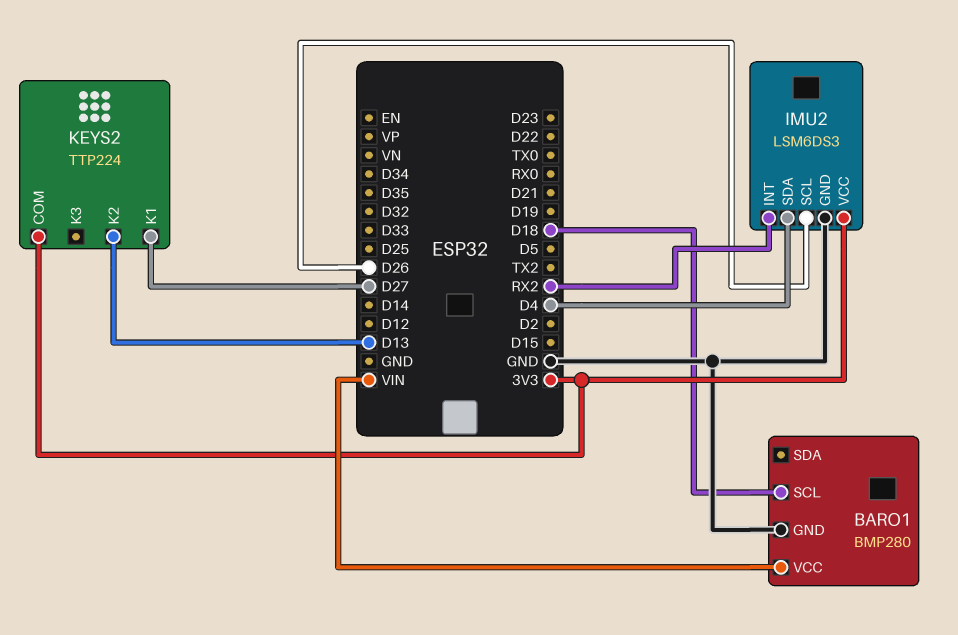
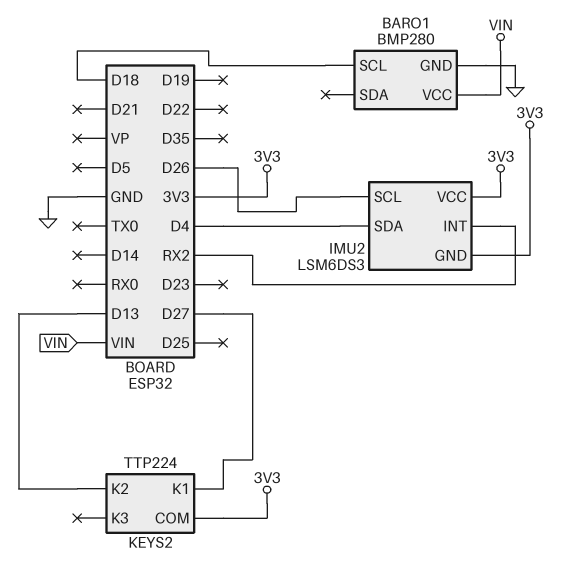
IMU2 pin GND: GND -> 3V3

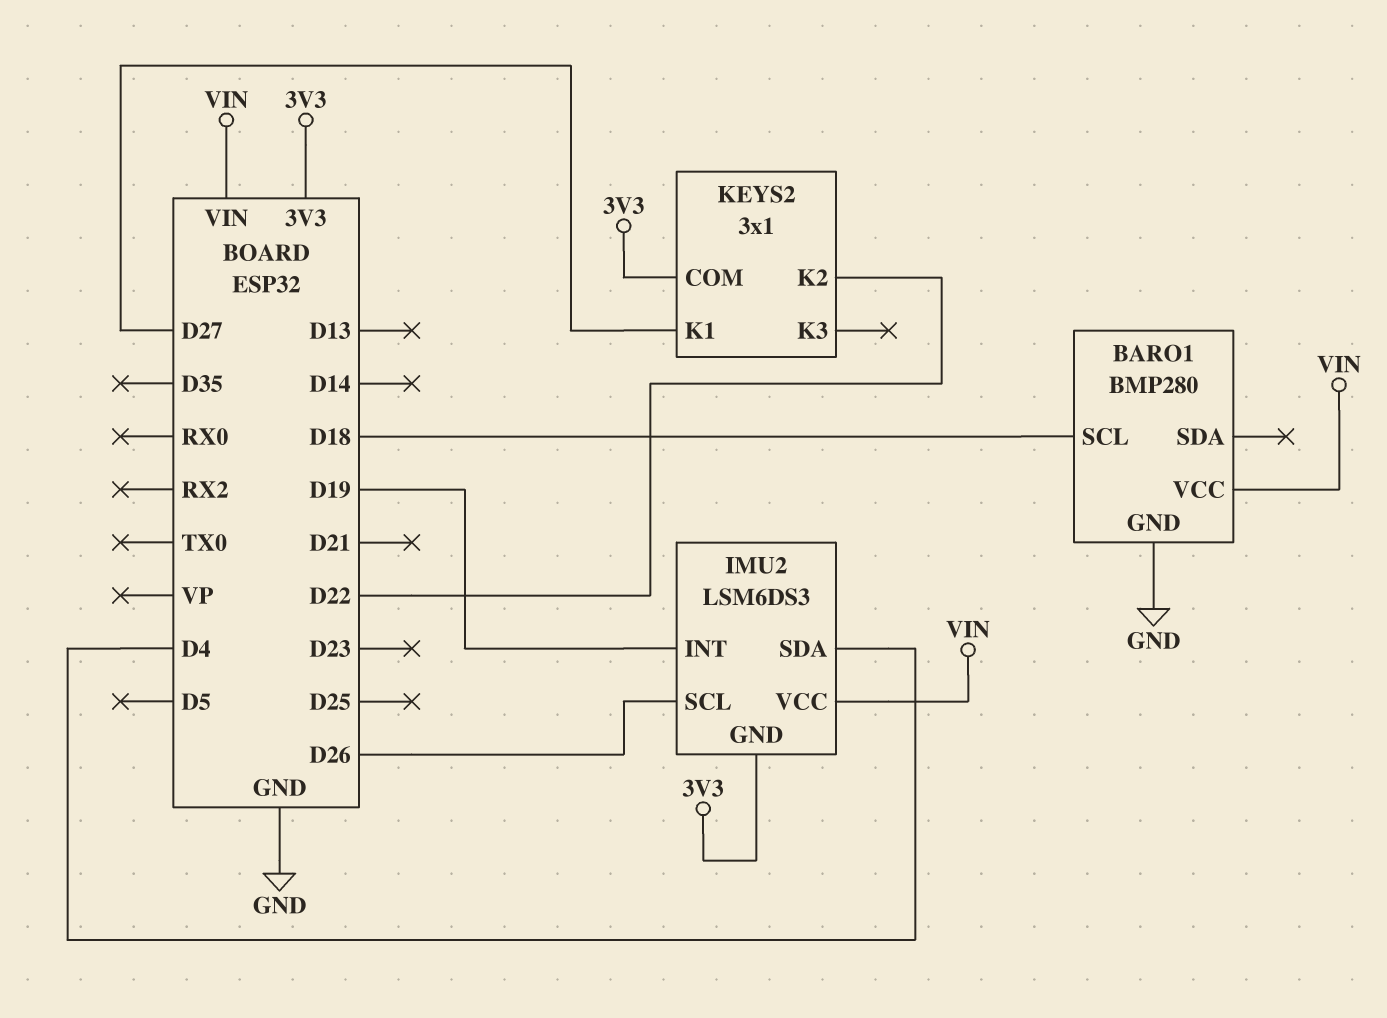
IMU2 pin INT: RX2 -> D19
IMU2 pin VCC: 3V3 -> VIN
KEYS2: TTP224 -> 3x1
KEYS2 pin K2: D13 -> D22

